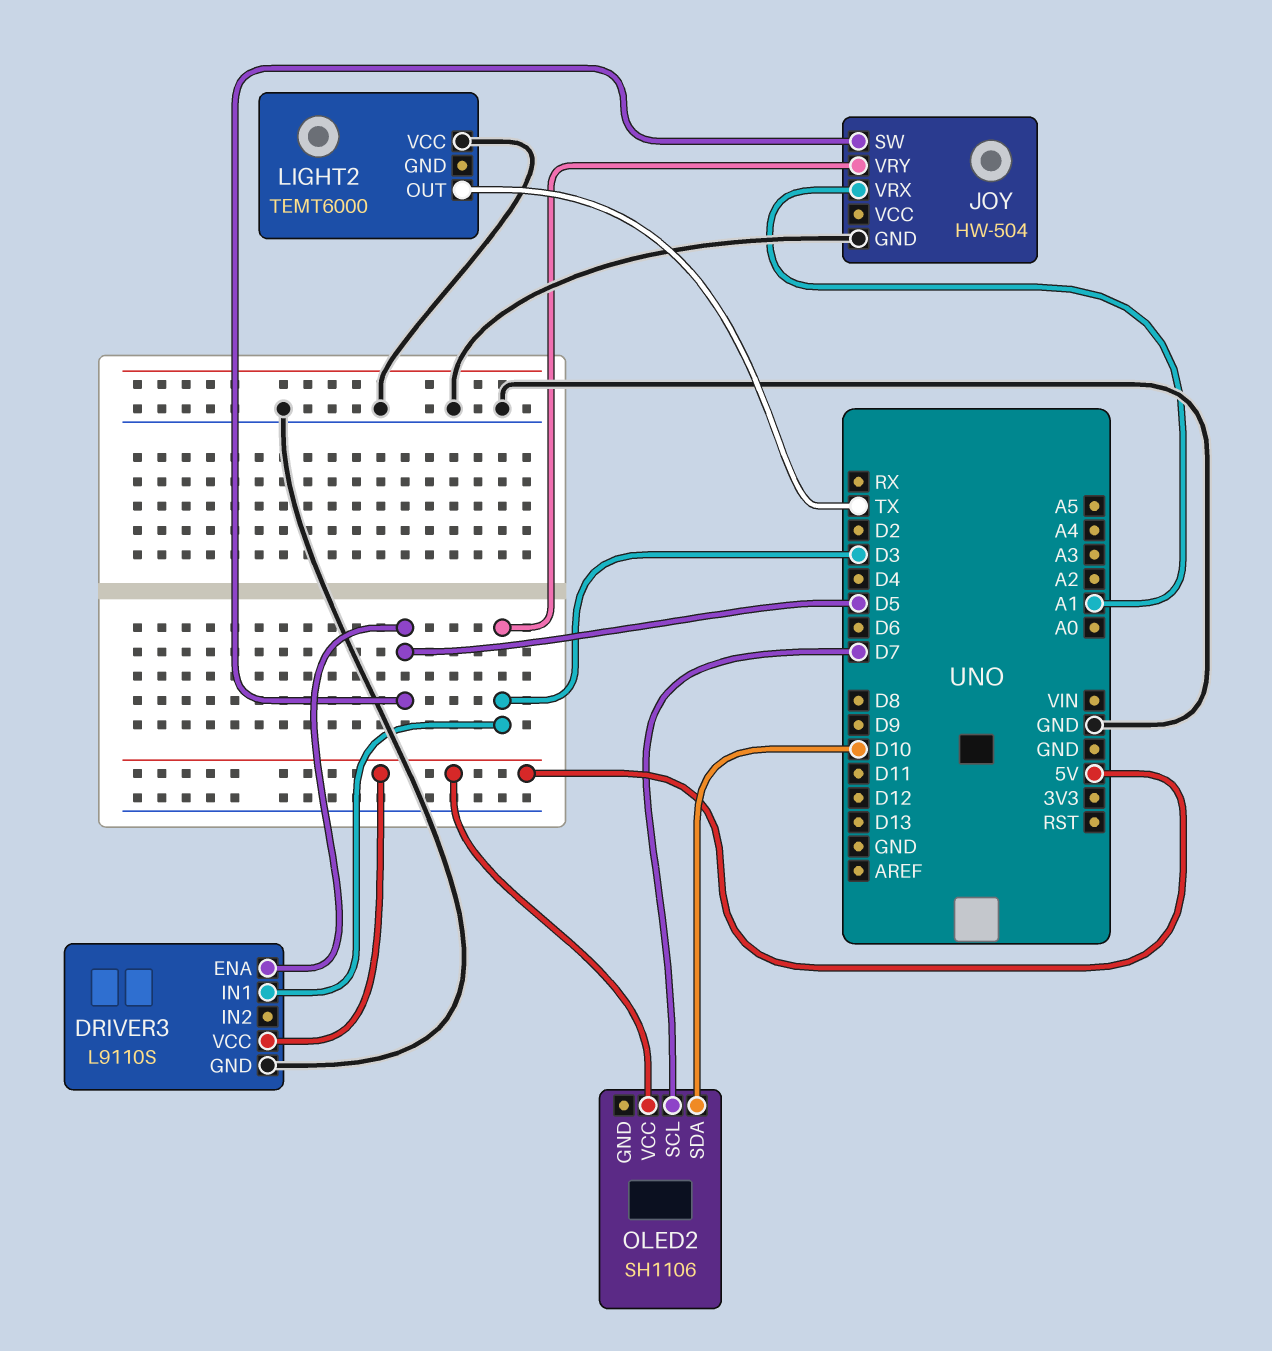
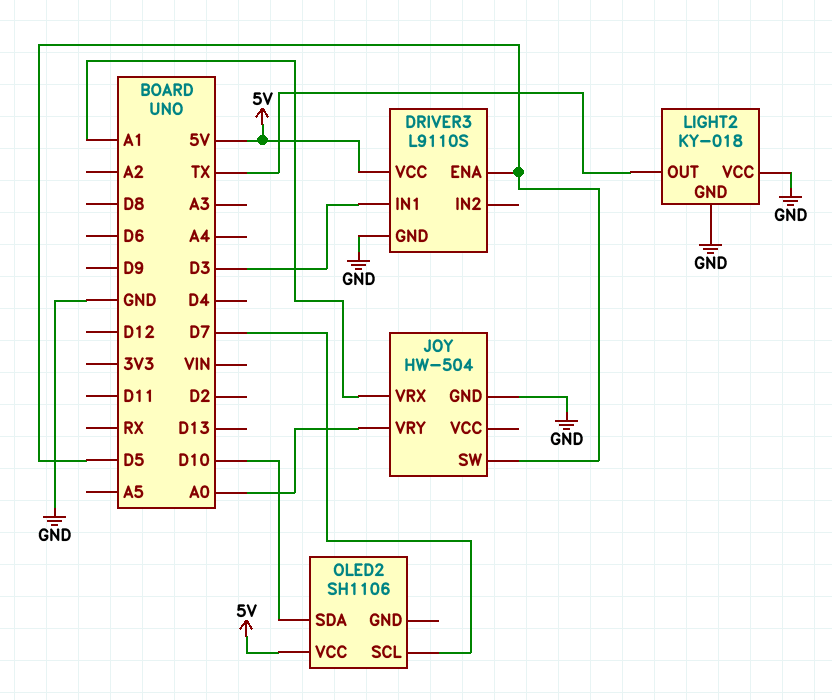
JOY pin VRY: D3 -> A0
LIGHT2: TEMT6000 -> KY-018
LIGHT2 pin GND: none -> GND

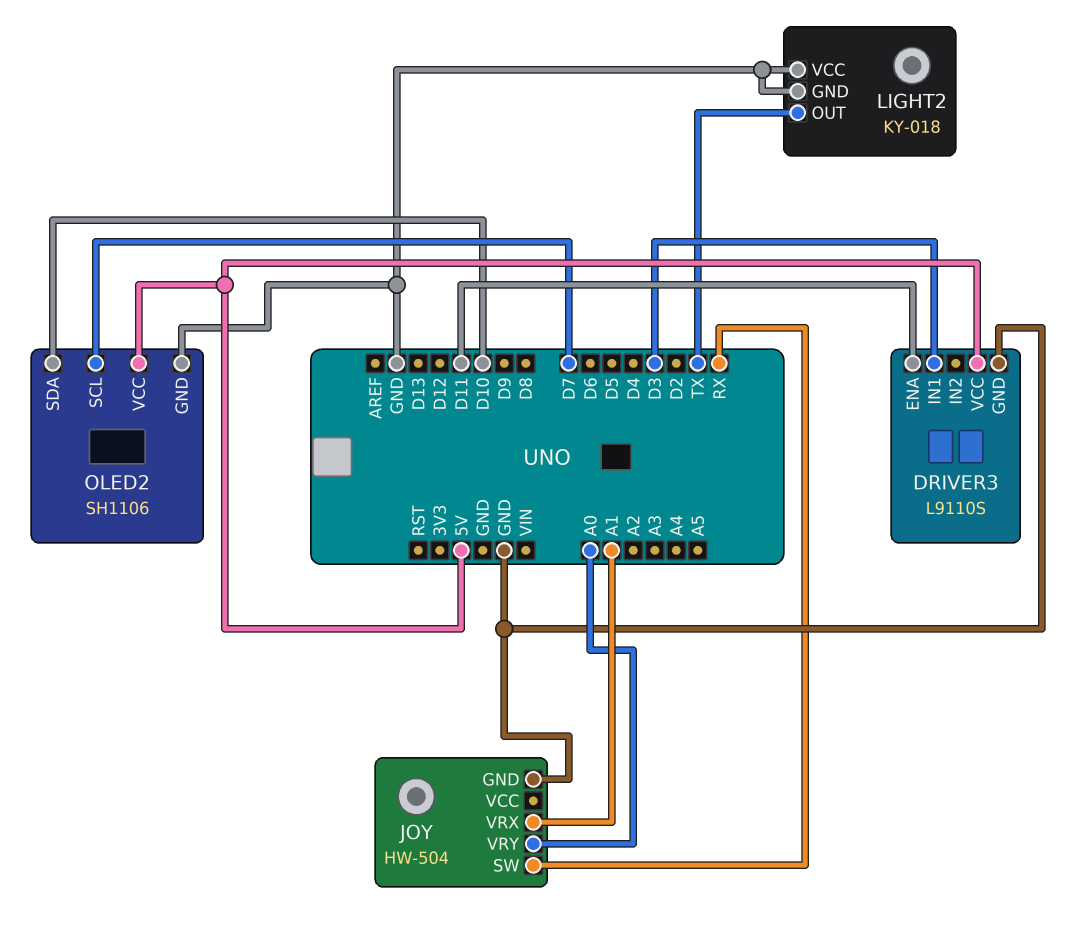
DRIVER3 pin ENA: D5 -> D11
JOY pin SW: D5 -> RX
OLED2 pin GND: none -> GND

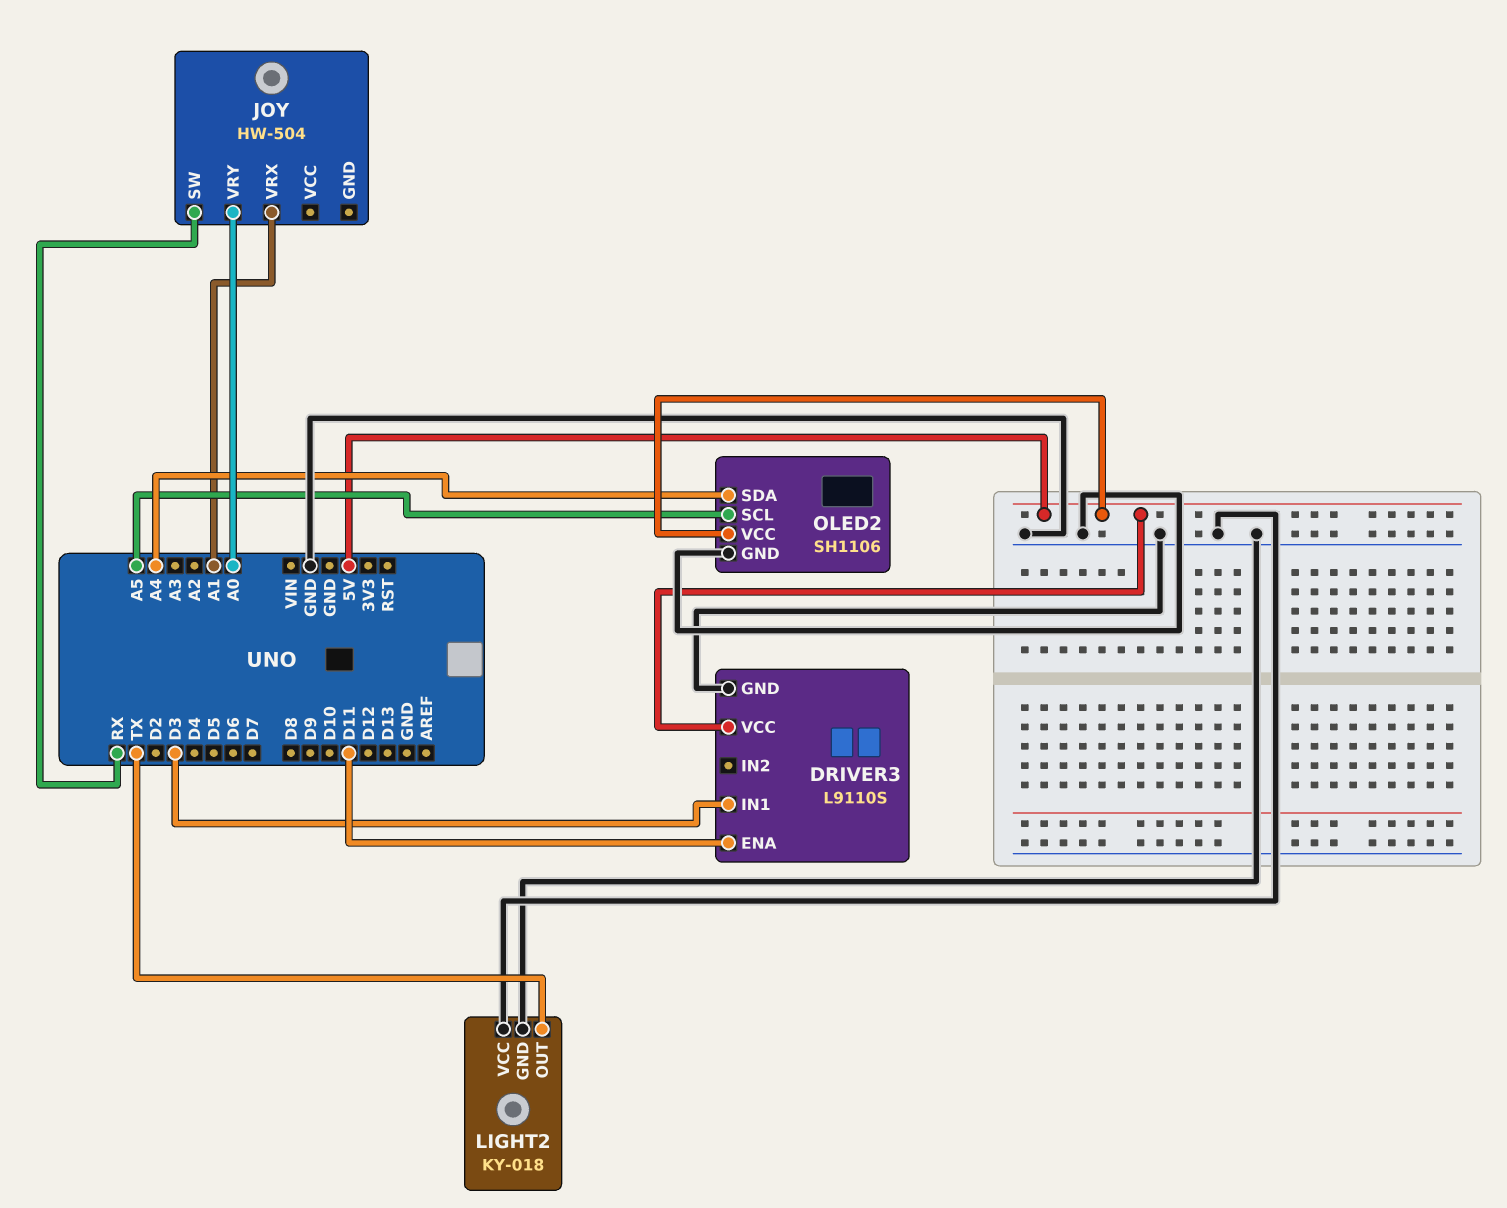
JOY pin GND: GND -> none
OLED2 pin SCL: D7 -> A5
OLED2 pin SDA: D10 -> A4

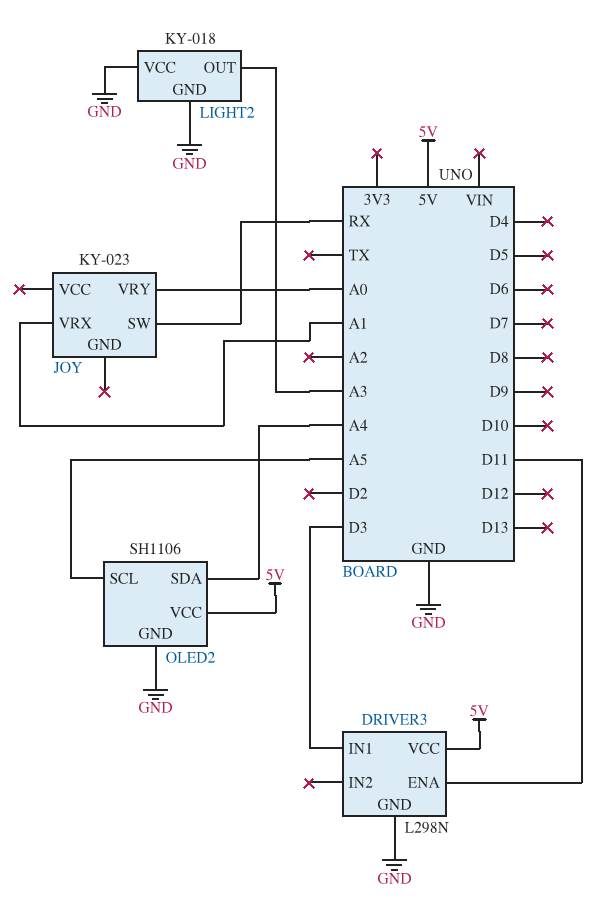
DRIVER3: L9110S -> L298N
JOY: HW-504 -> KY-023
LIGHT2 pin OUT: TX -> A3

